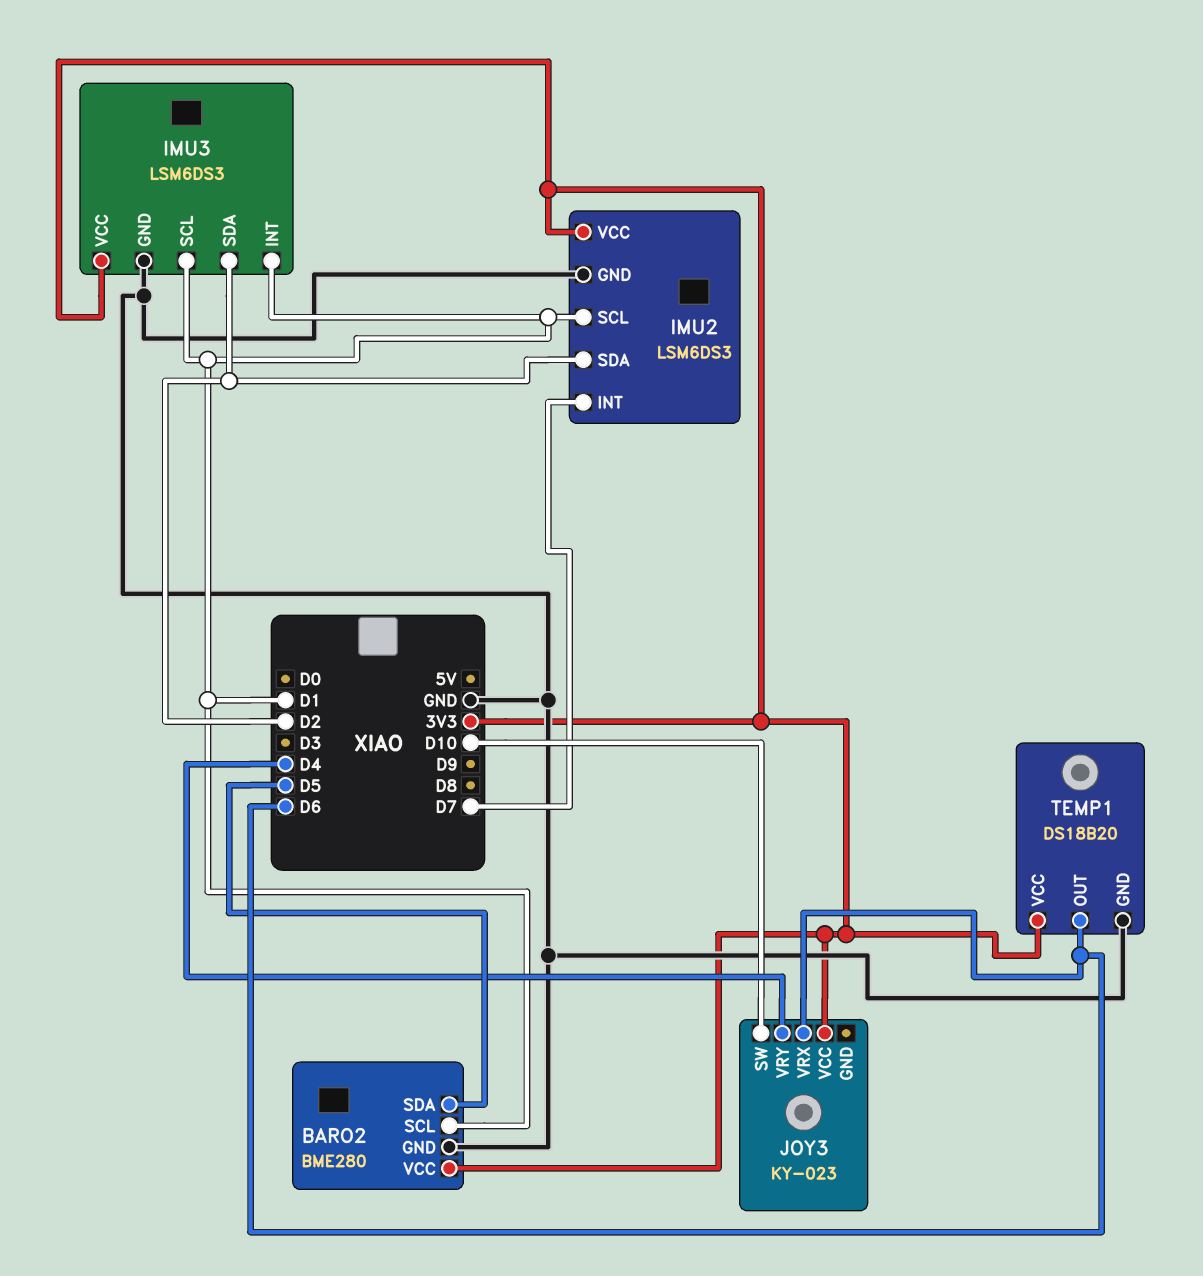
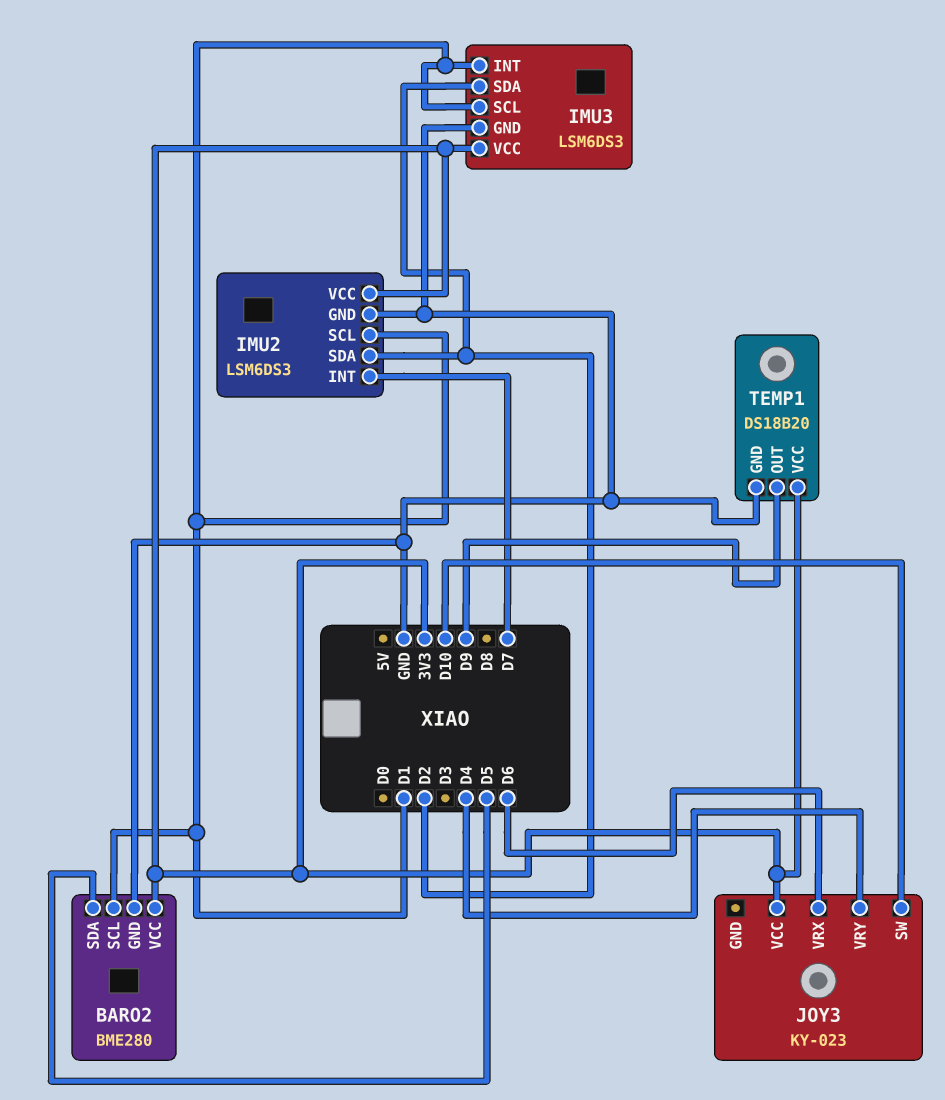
TEMP1 pin OUT: D6 -> D9

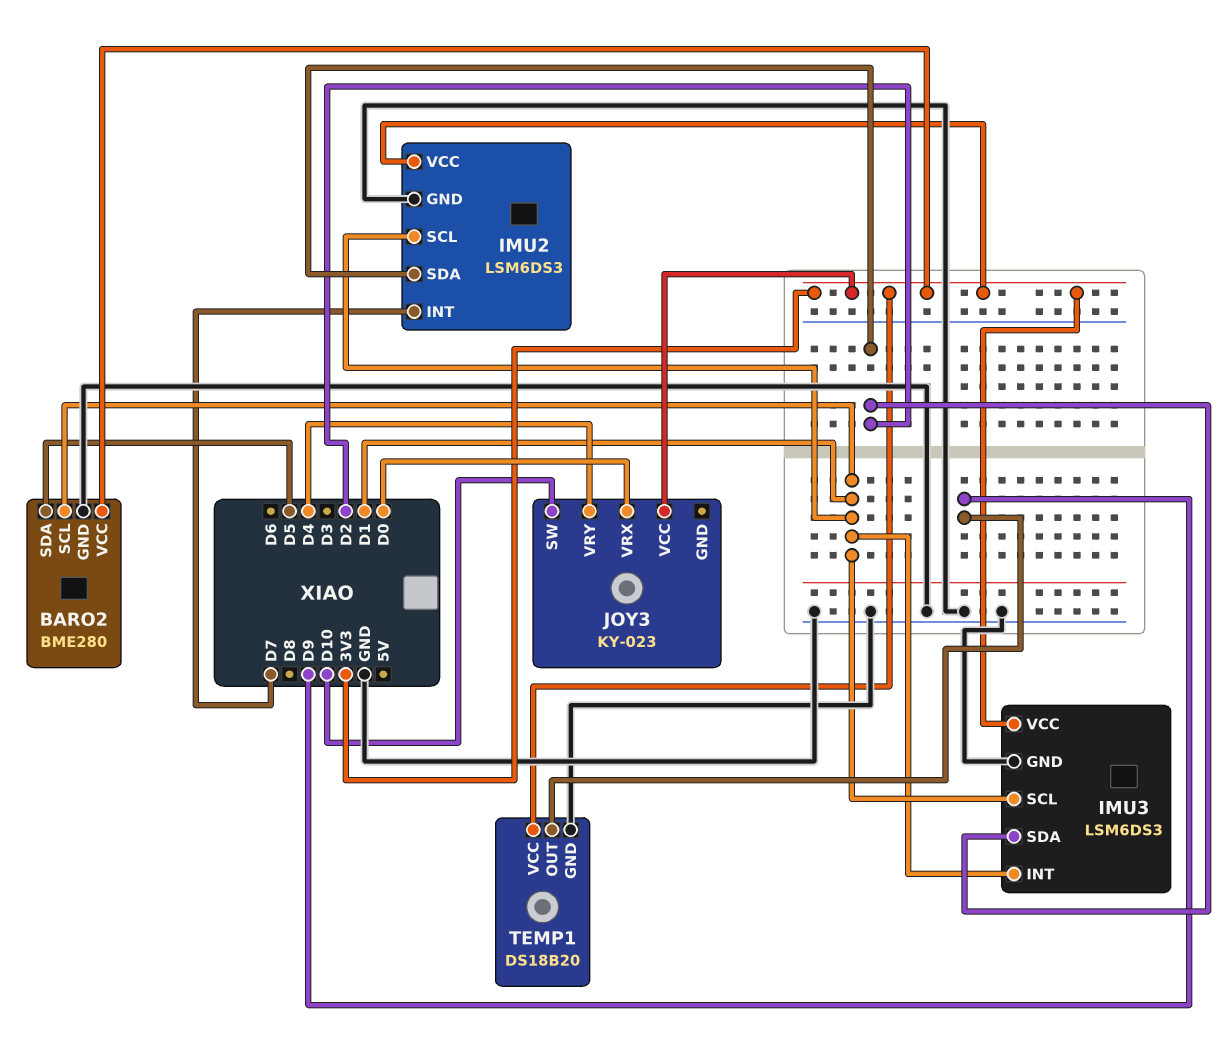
JOY3 pin VRX: D6 -> D0

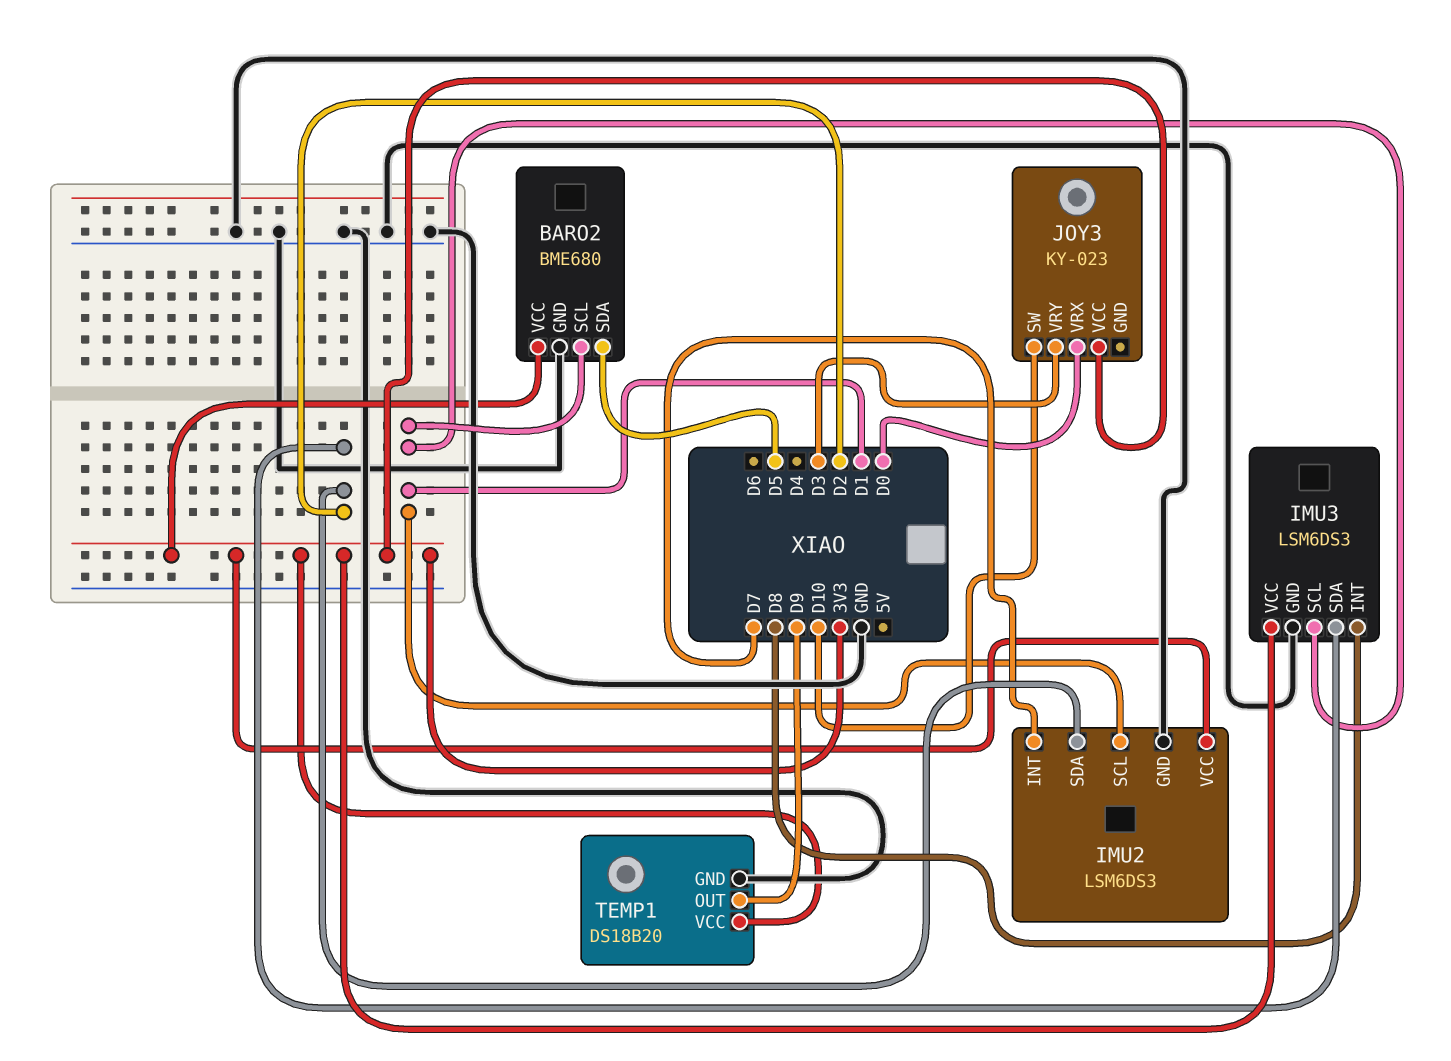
BARO2: BME280 -> BME680
IMU3 pin INT: D1 -> D8
JOY3 pin VRY: D4 -> D3

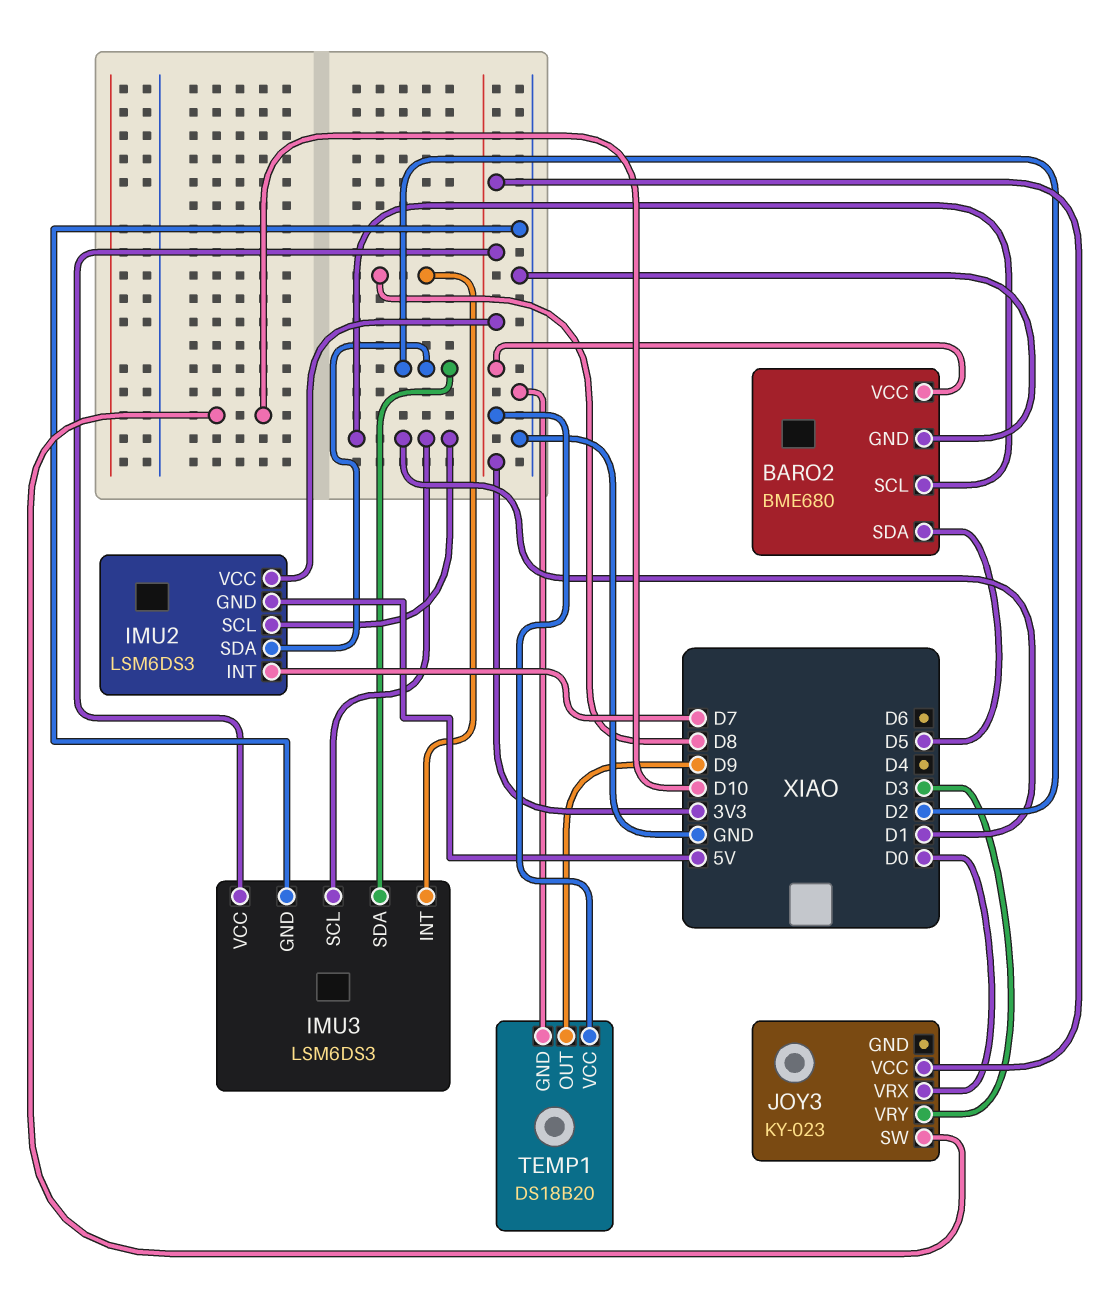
IMU2 pin GND: GND -> 5V

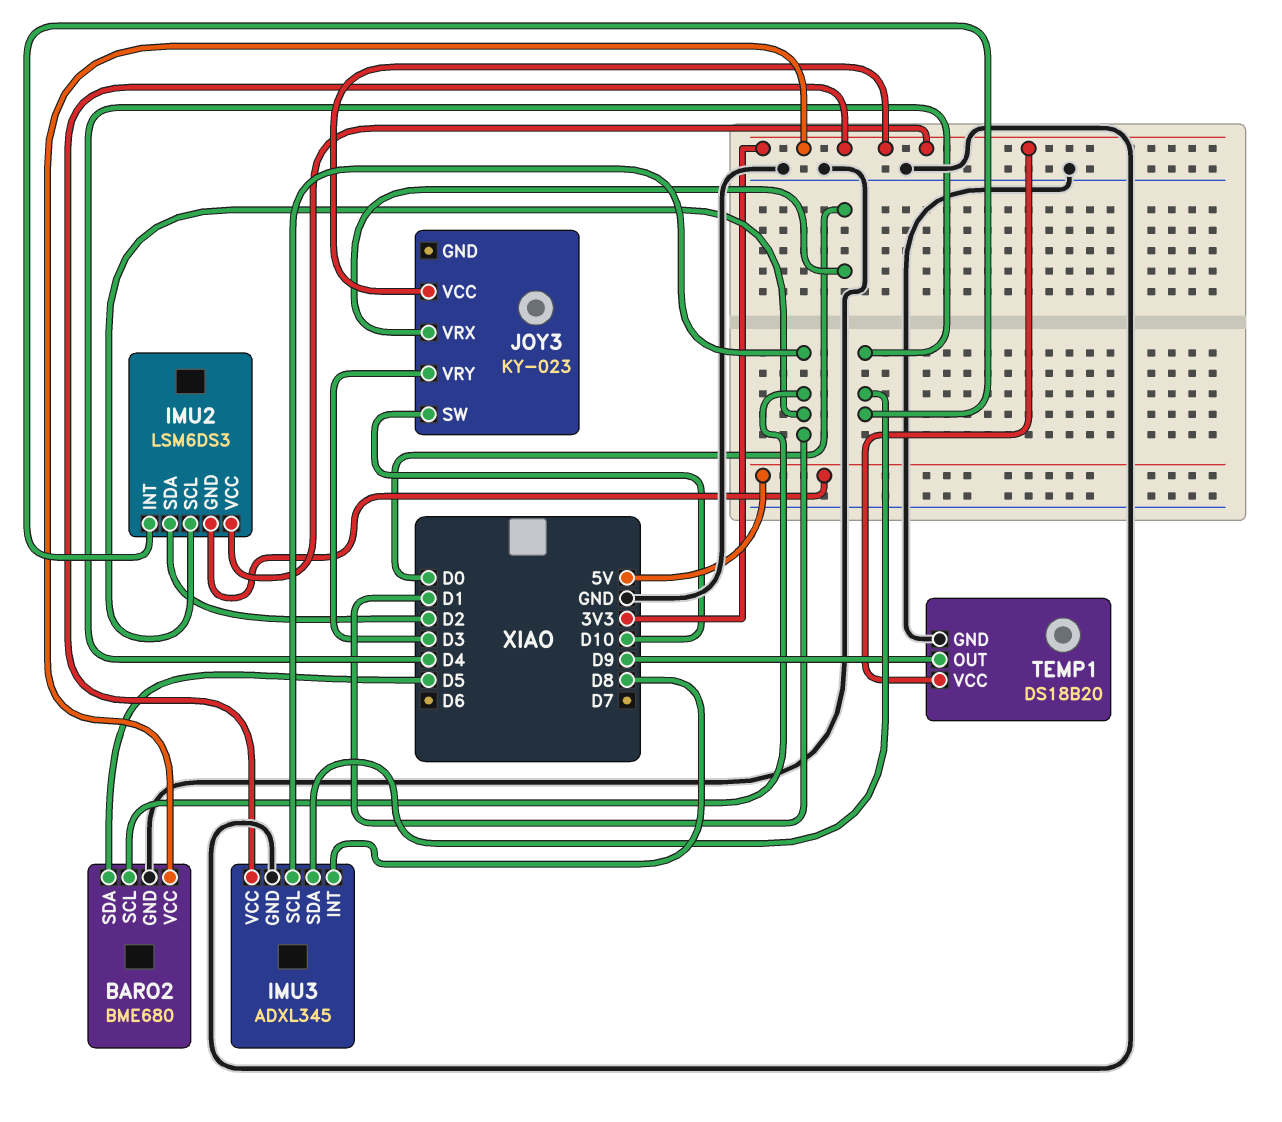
IMU2 pin INT: D7 -> D4
IMU3: LSM6DS3 -> ADXL345
IMU3 pin SDA: D2 -> D4

